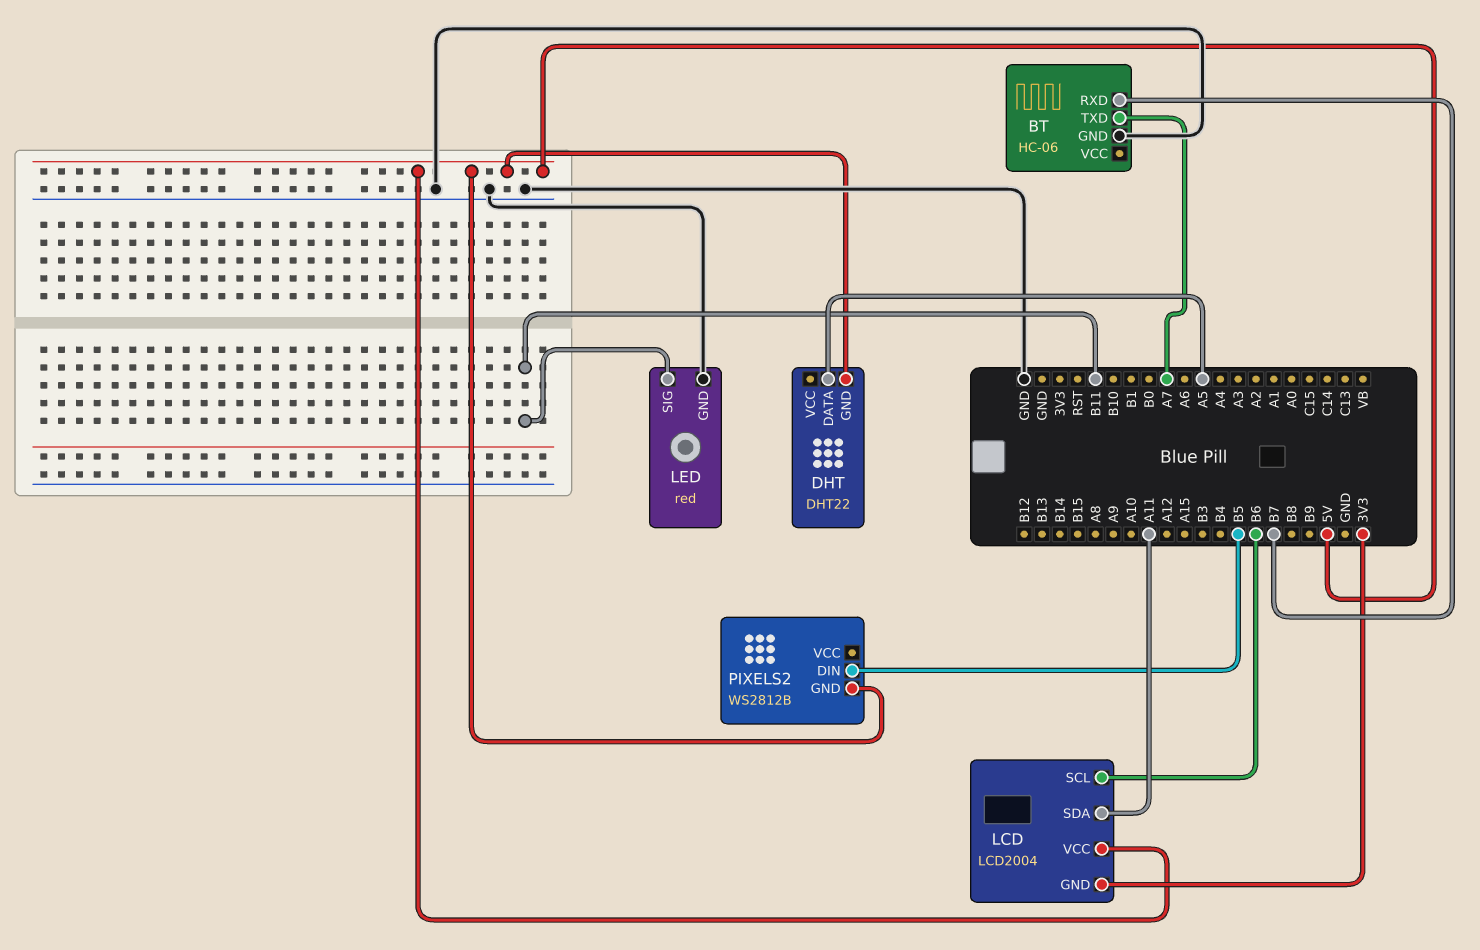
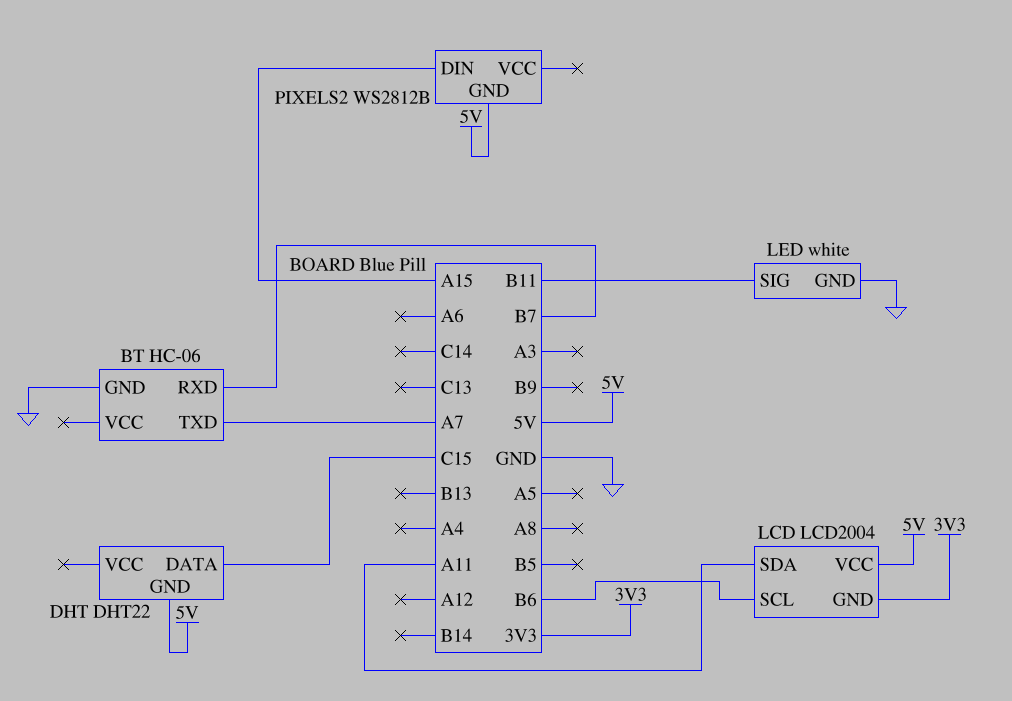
DHT pin DATA: A5 -> C15
LED: red -> white
PIXELS2 pin DIN: B5 -> A15

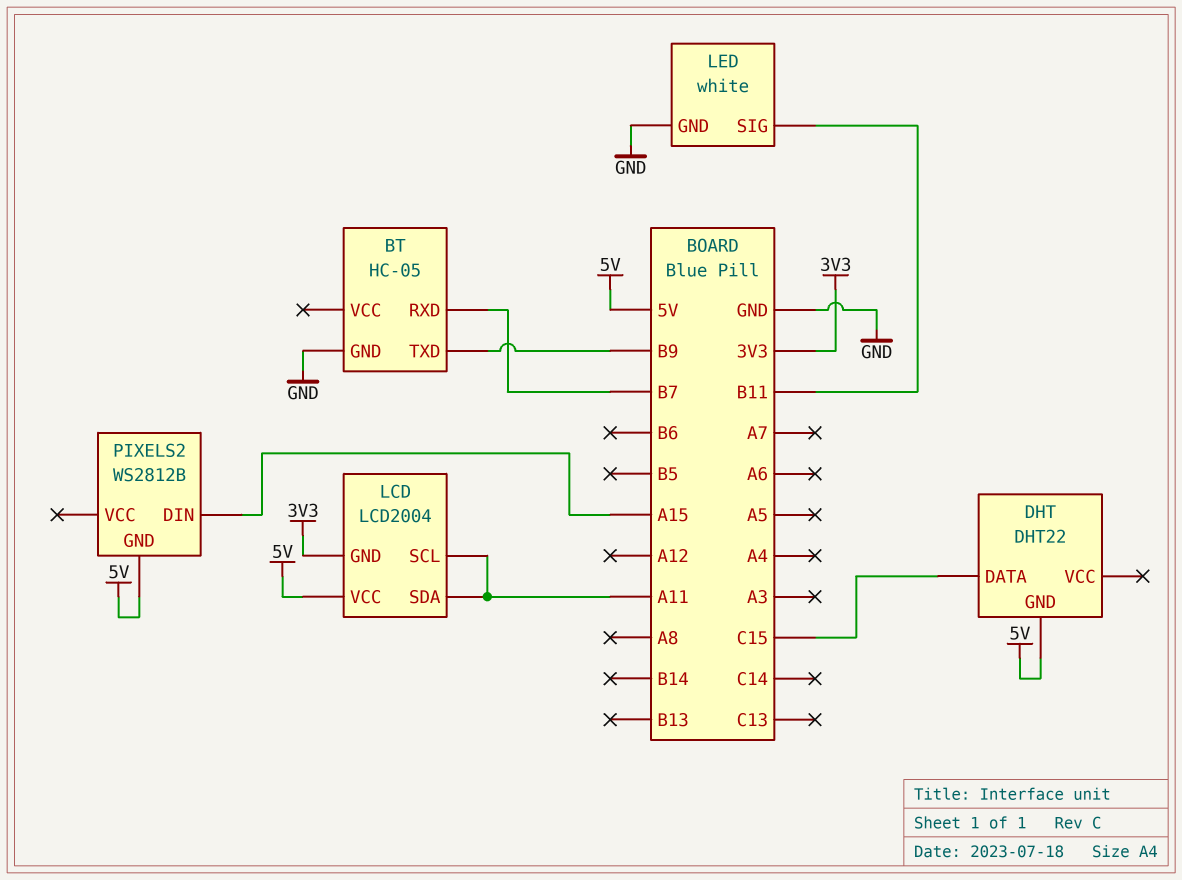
BT: HC-06 -> HC-05
BT pin TXD: A7 -> B9
LCD pin SCL: B6 -> A11

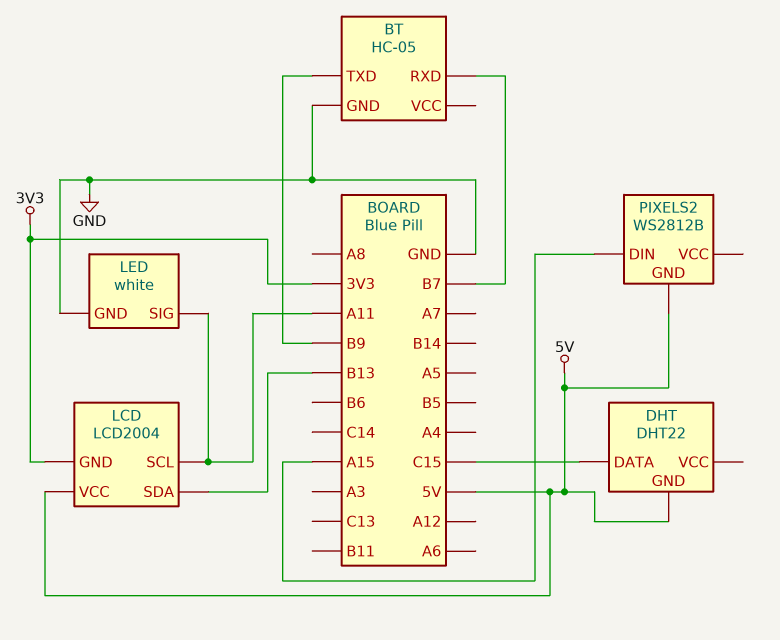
LCD pin SDA: A11 -> B13
LED pin SIG: B11 -> A11

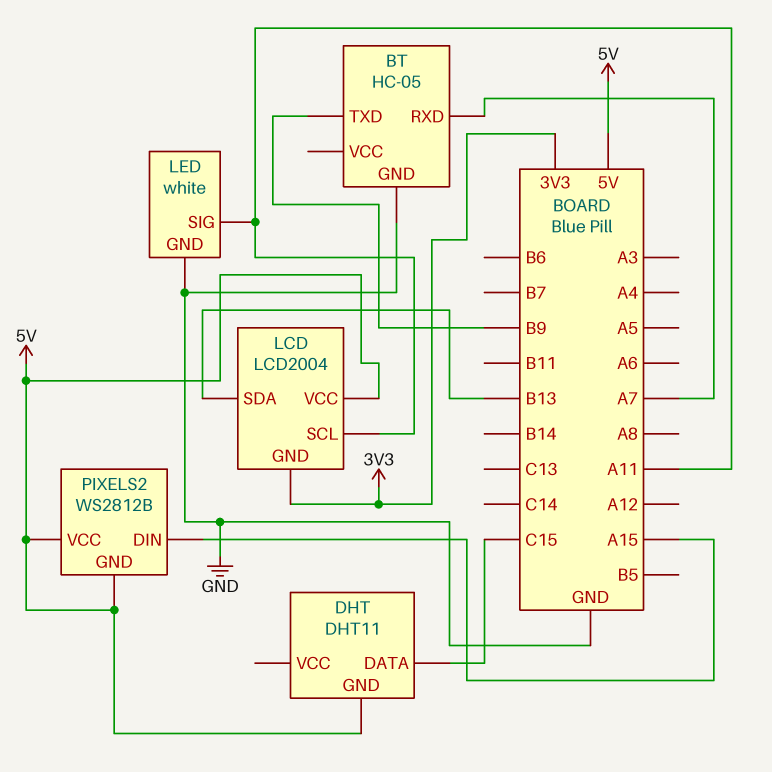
BT pin RXD: B7 -> A7
DHT: DHT22 -> DHT11
PIXELS2 pin VCC: none -> 5V

